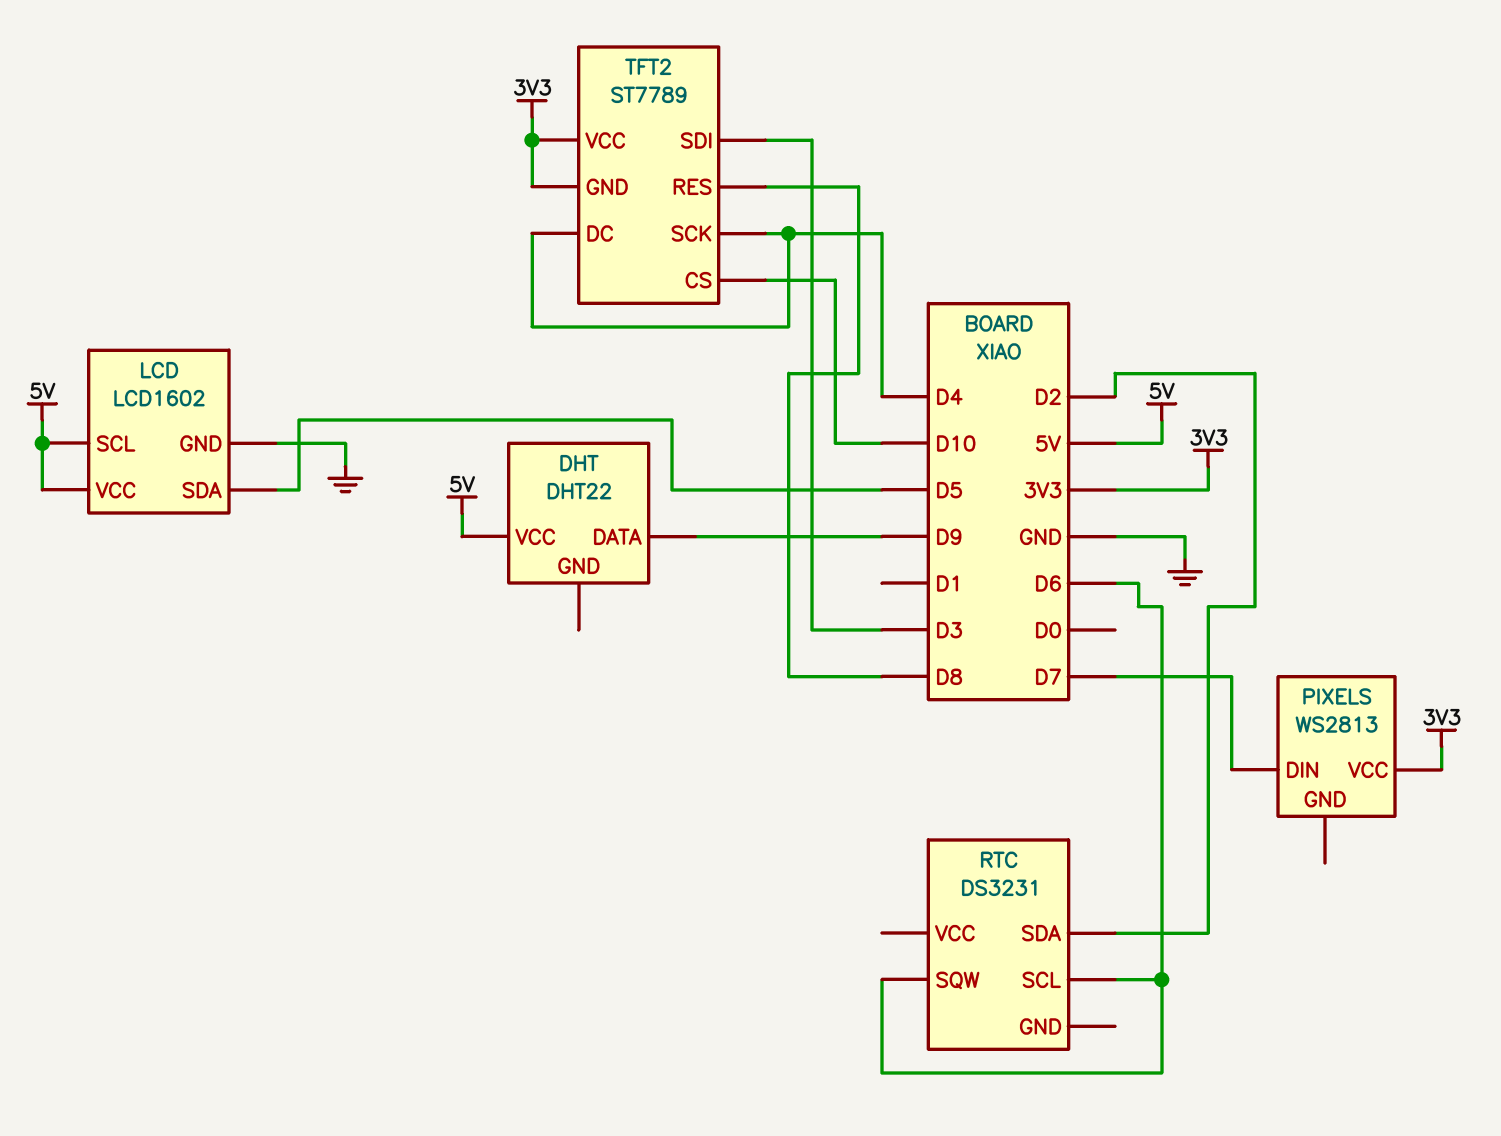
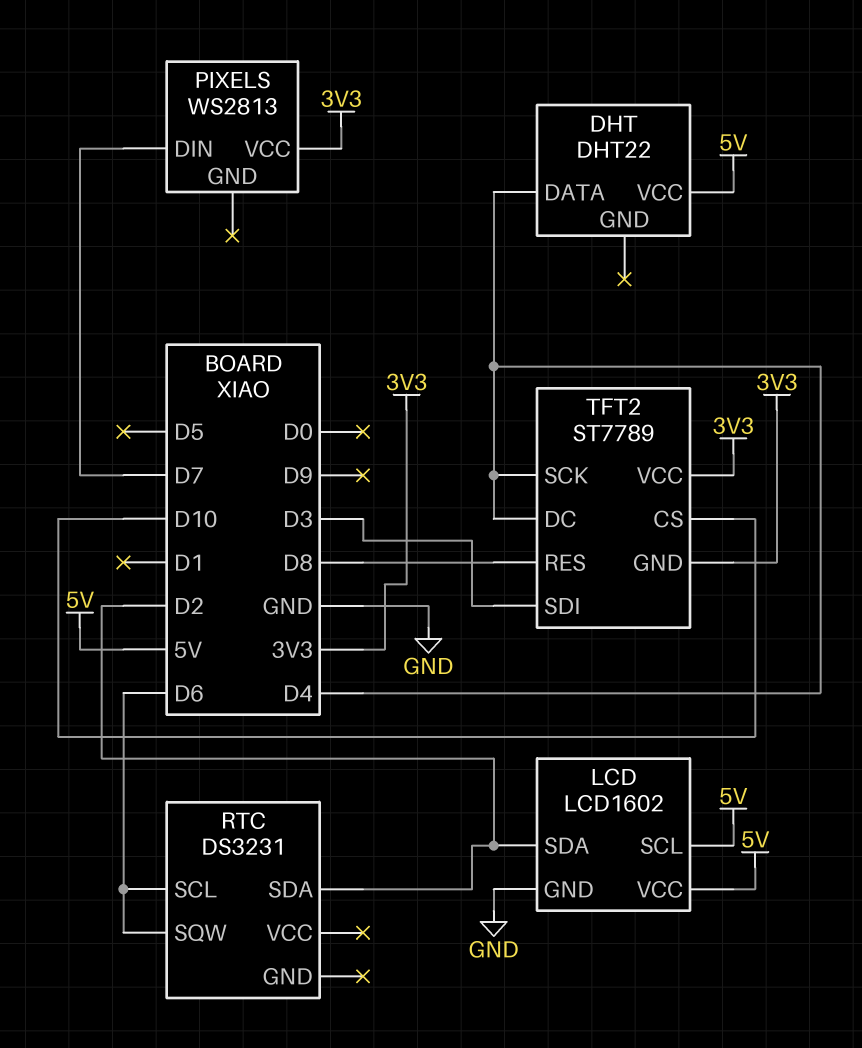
DHT pin DATA: D9 -> D4
LCD pin SDA: D5 -> D2

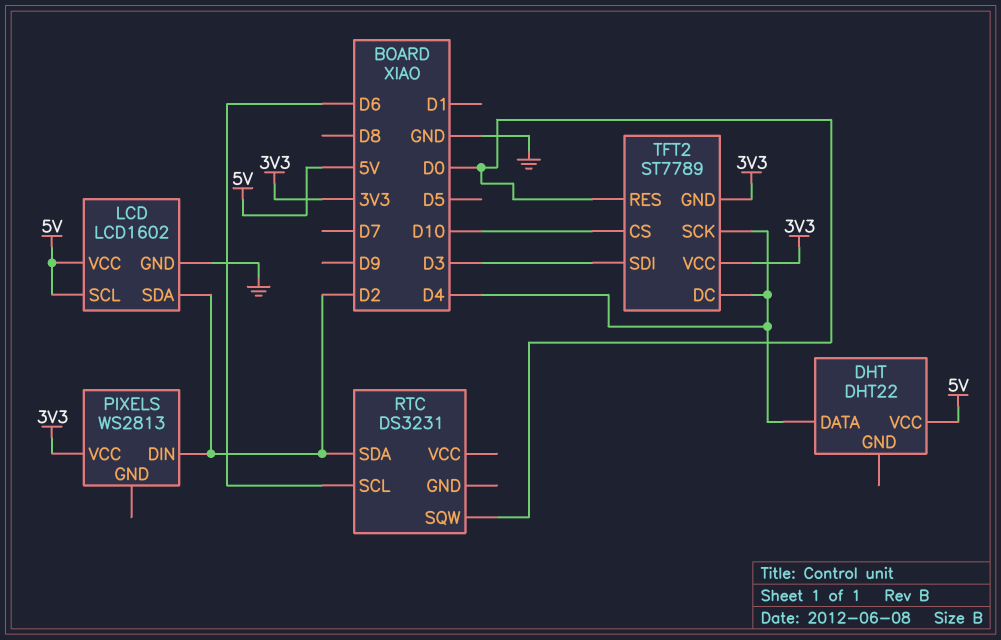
PIXELS pin DIN: D7 -> D2
RTC pin SQW: D6 -> D0
TFT2 pin RES: D8 -> D0

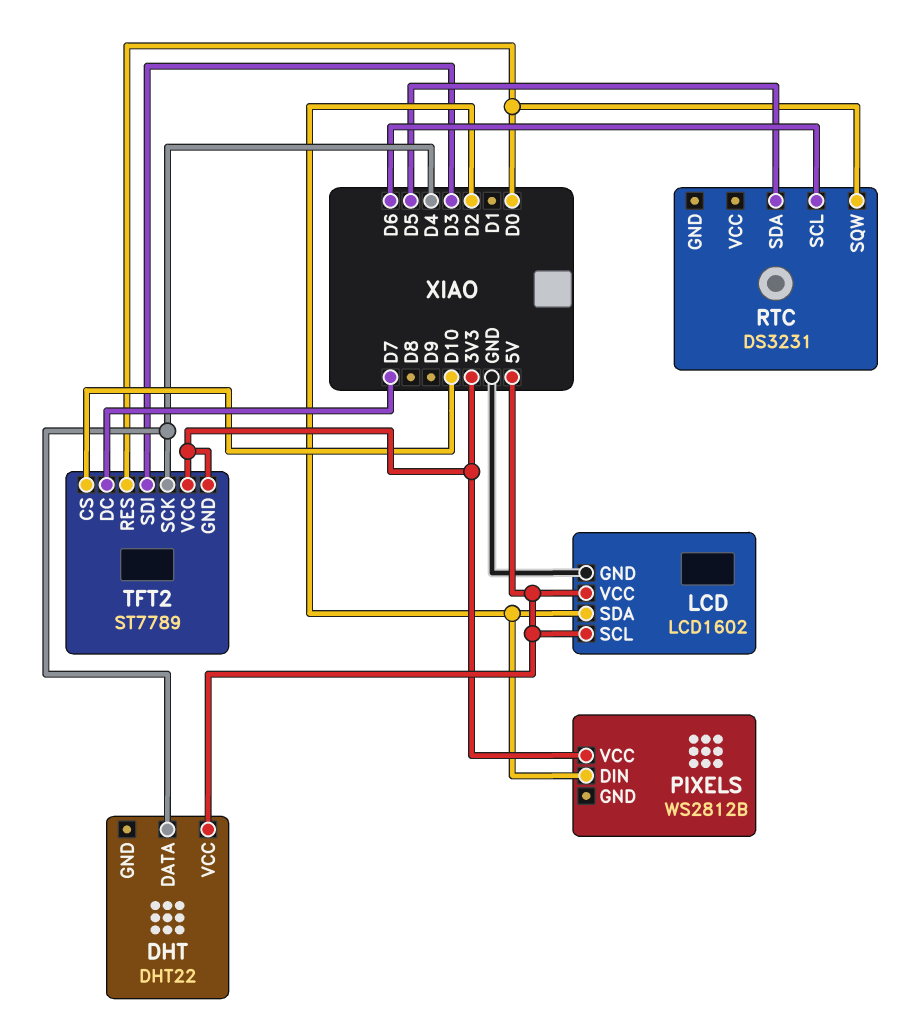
PIXELS: WS2813 -> WS2812B
RTC pin SDA: D2 -> D5
TFT2 pin DC: D4 -> D7

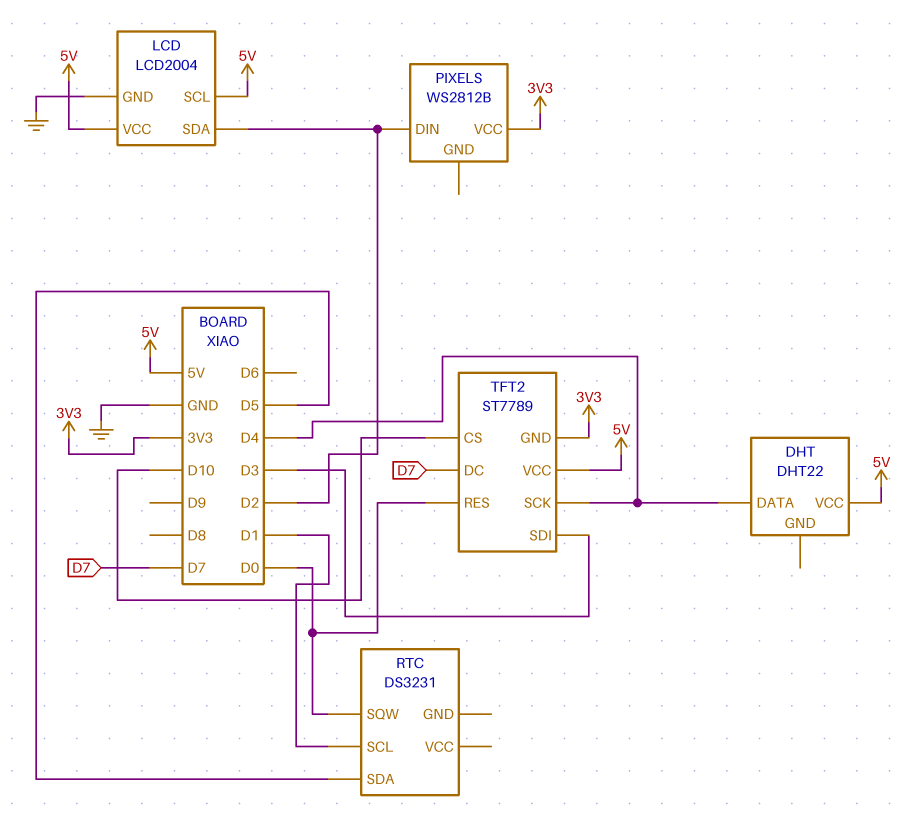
LCD: LCD1602 -> LCD2004
RTC pin SCL: D6 -> D1
TFT2 pin VCC: 3V3 -> 5V

